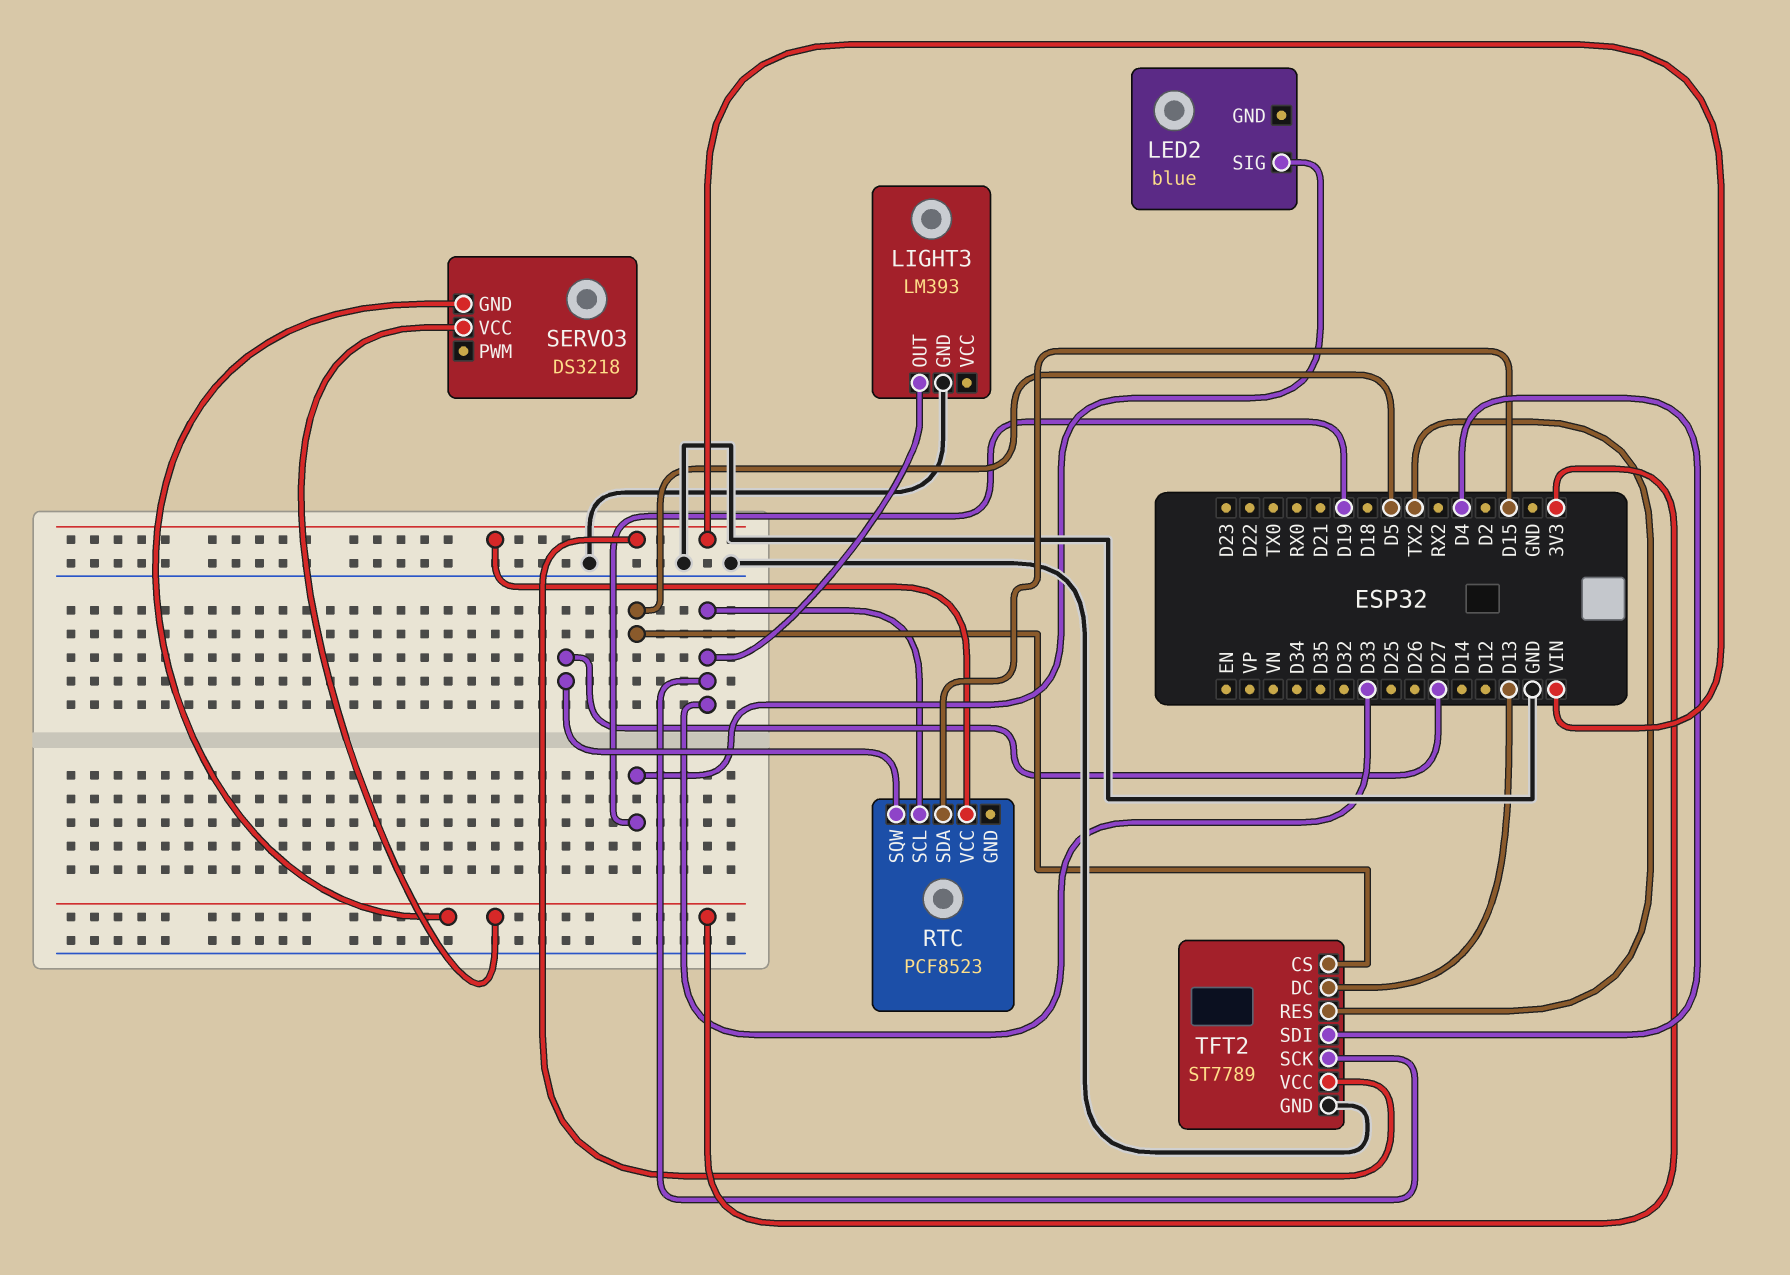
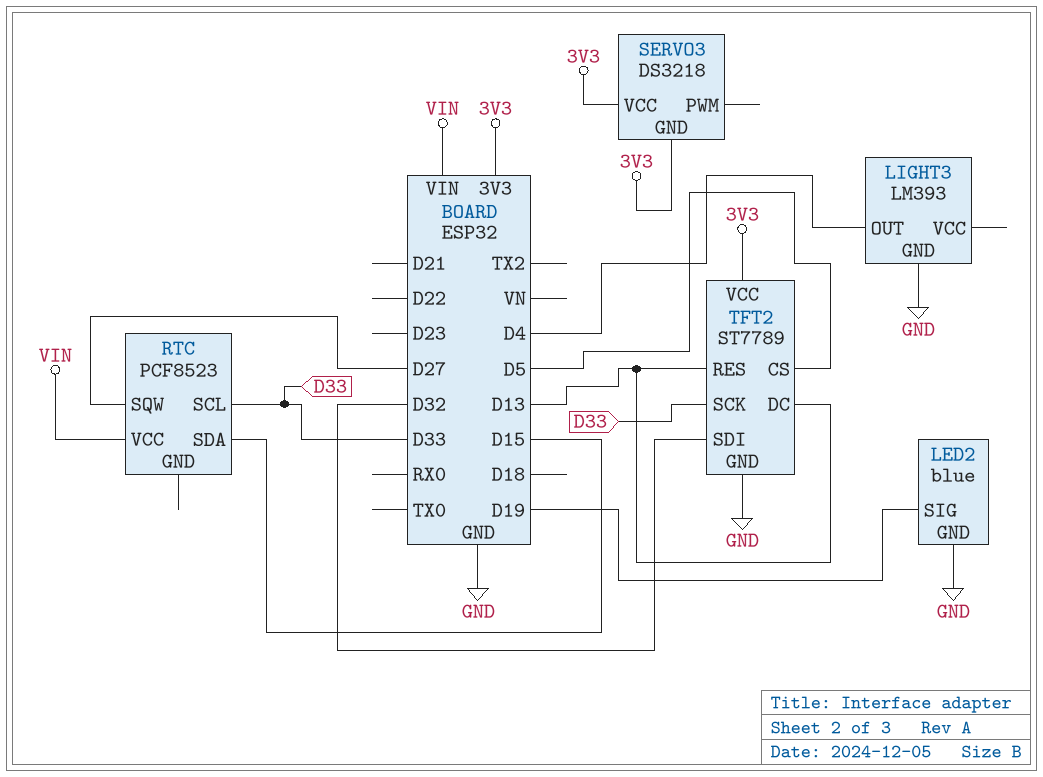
LED2 pin GND: none -> GND
LIGHT3 pin OUT: D33 -> D4
TFT2 pin RES: TX2 -> D13
TFT2 pin SDI: D4 -> D32
TFT2 pin VCC: VIN -> 3V3

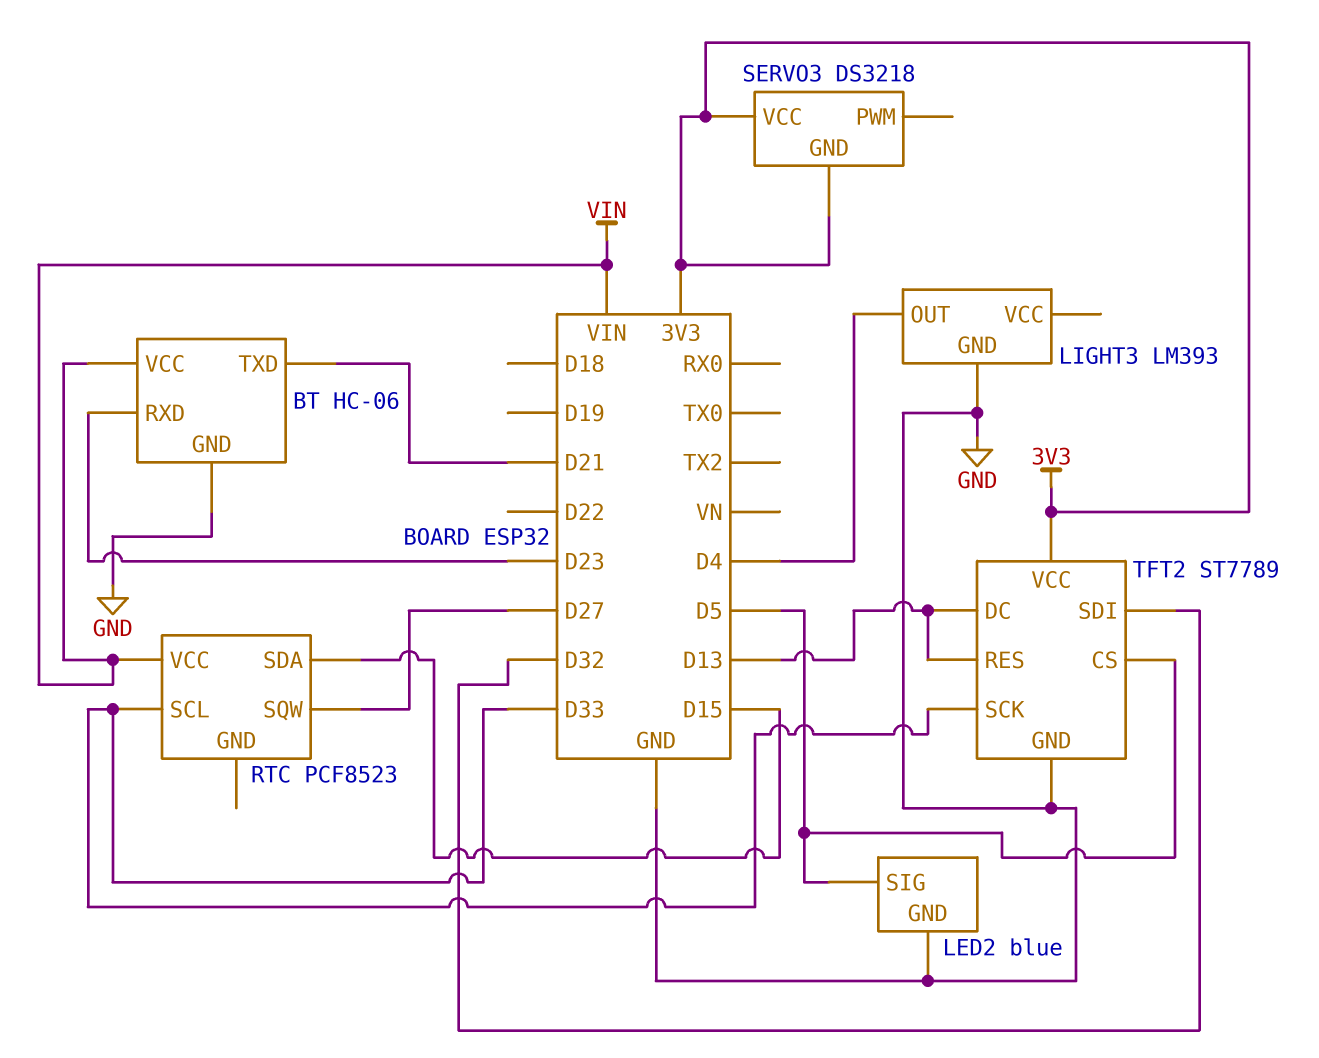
BT: none -> HC-06
BT pin GND: none -> GND
BT pin RXD: none -> D23
BT pin TXD: none -> D21
BT pin VCC: none -> VIN
LED2 pin SIG: D19 -> D5

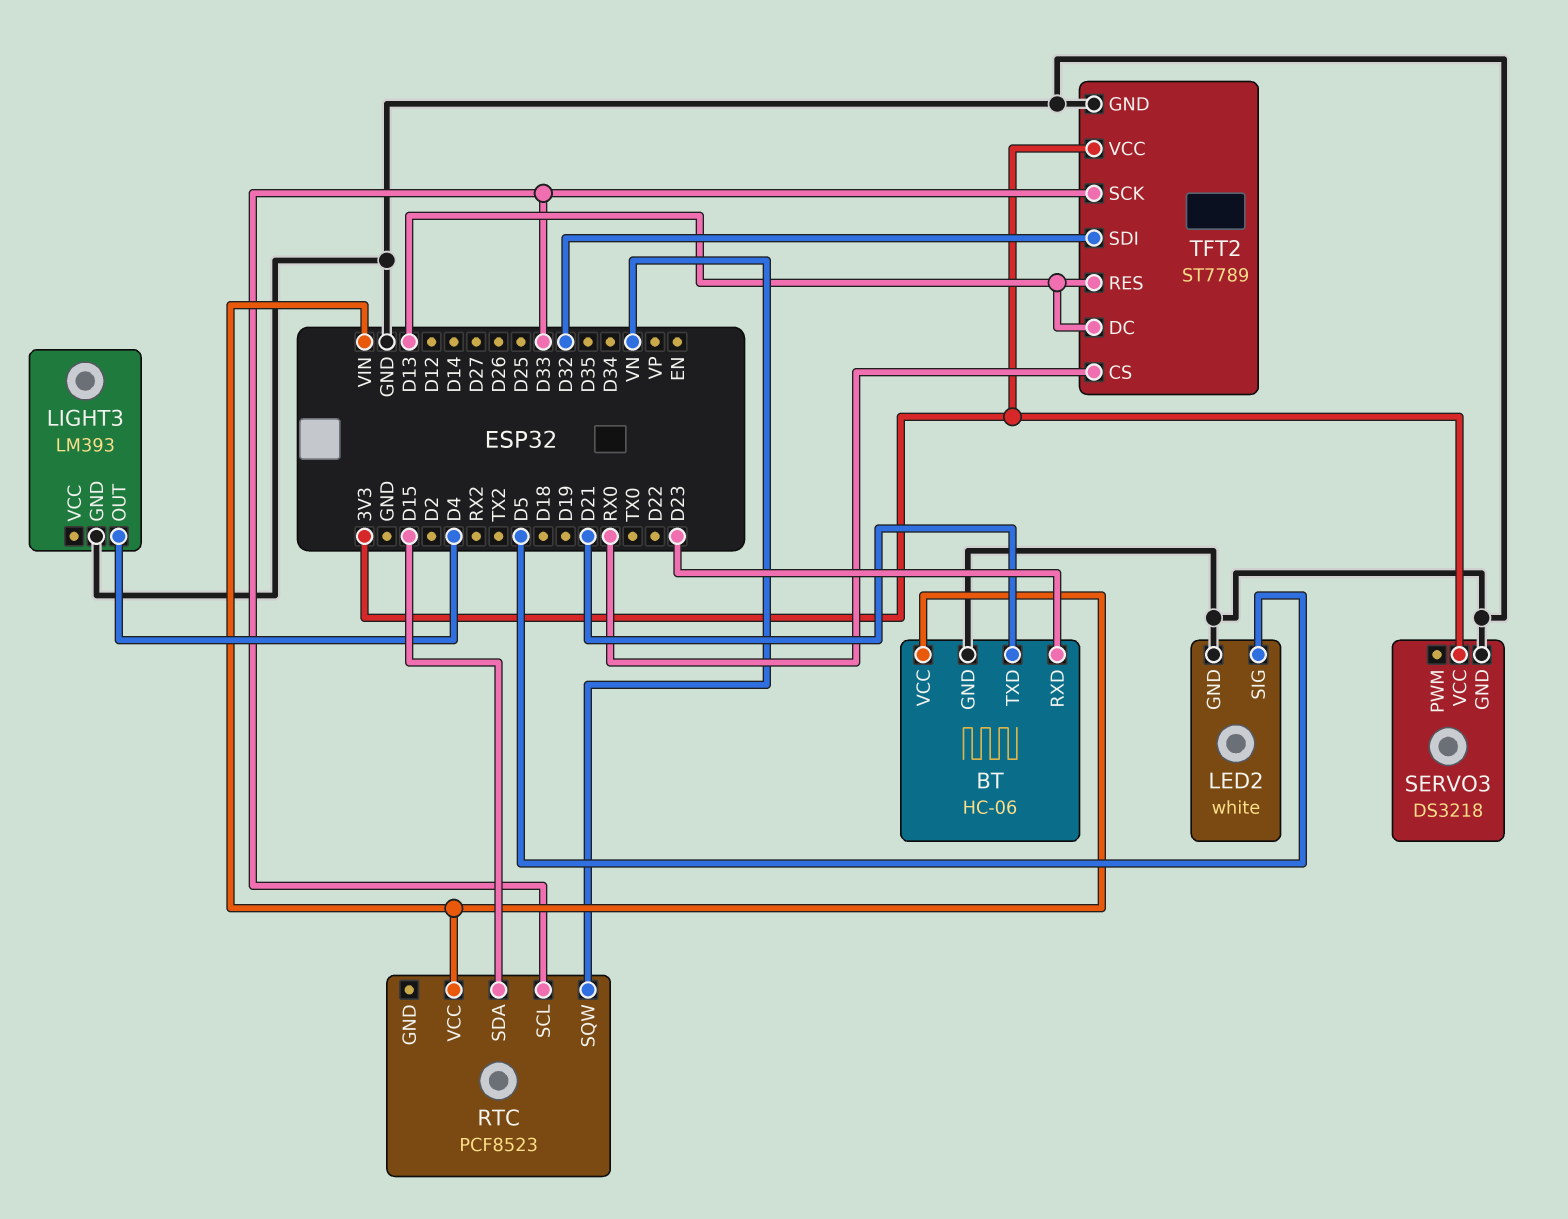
LED2: blue -> white
RTC pin SQW: D27 -> VN
SERVO3 pin GND: 3V3 -> GND
TFT2 pin CS: D5 -> RX0

